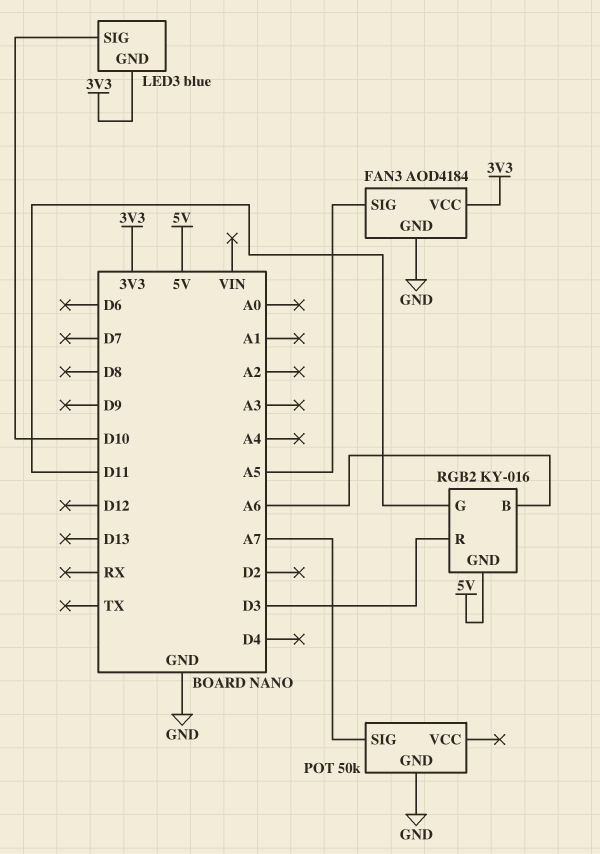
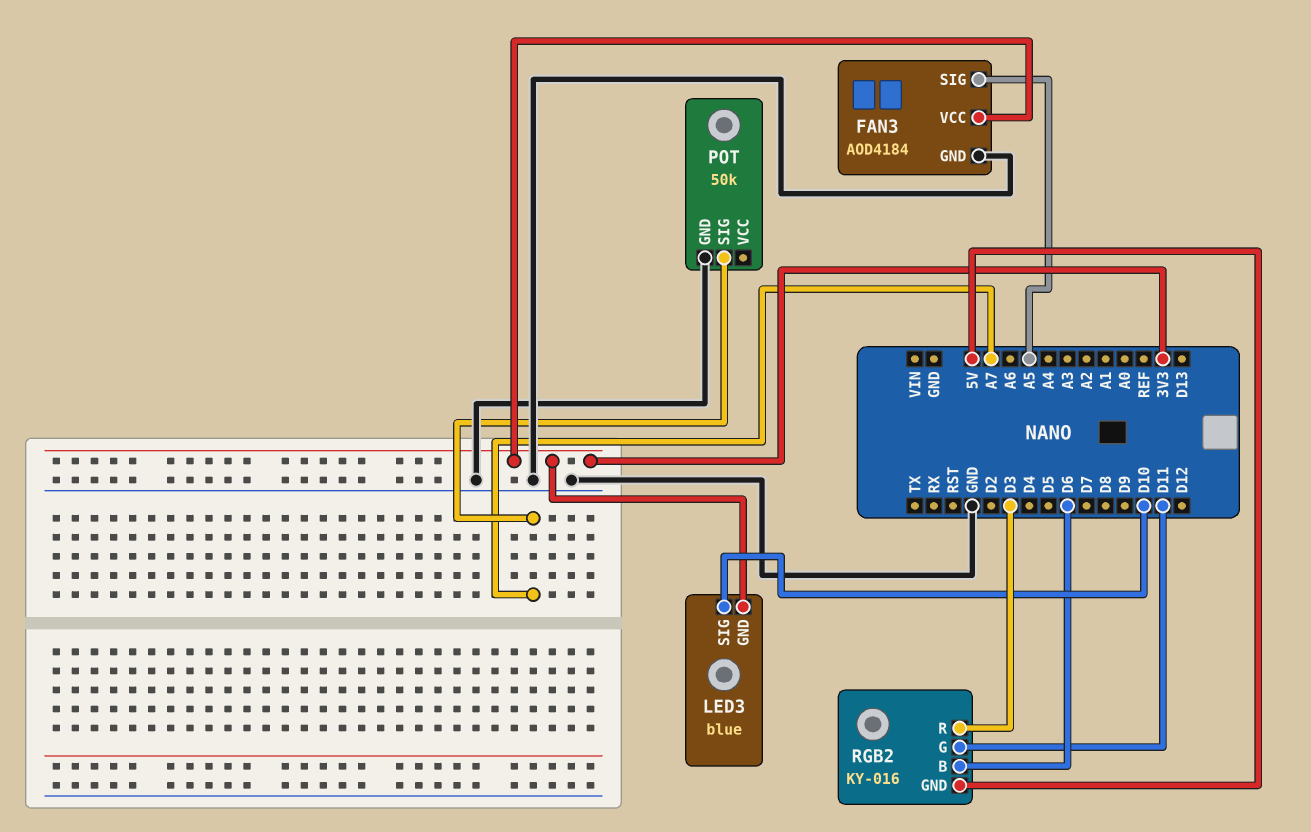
RGB2 pin B: A6 -> D6

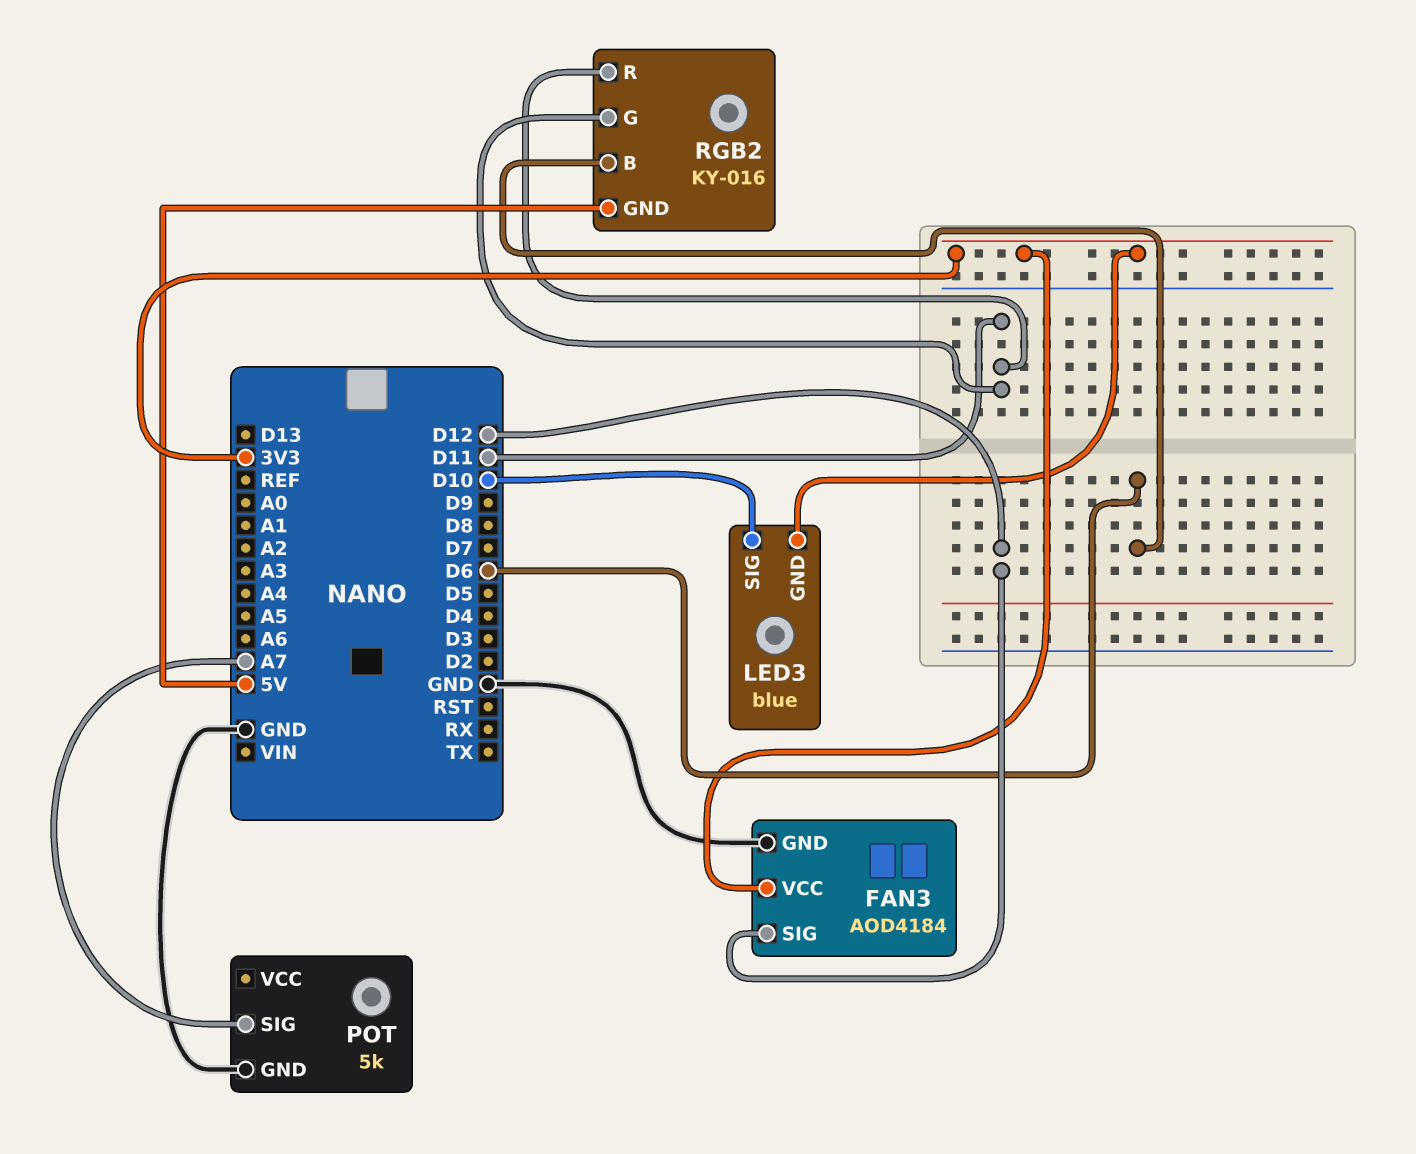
FAN3 pin SIG: A5 -> D12
POT: 50k -> 5k
RGB2 pin R: D3 -> D11

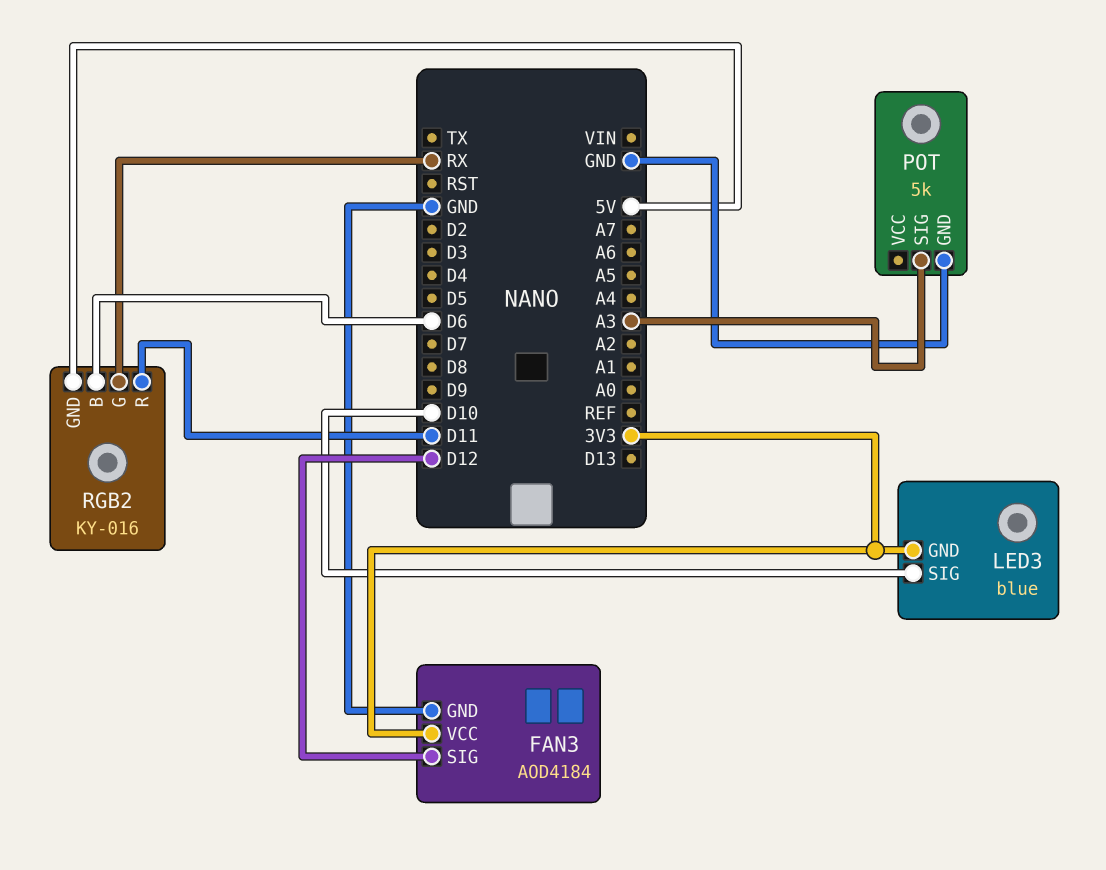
POT pin SIG: A7 -> A3
RGB2 pin G: D11 -> RX

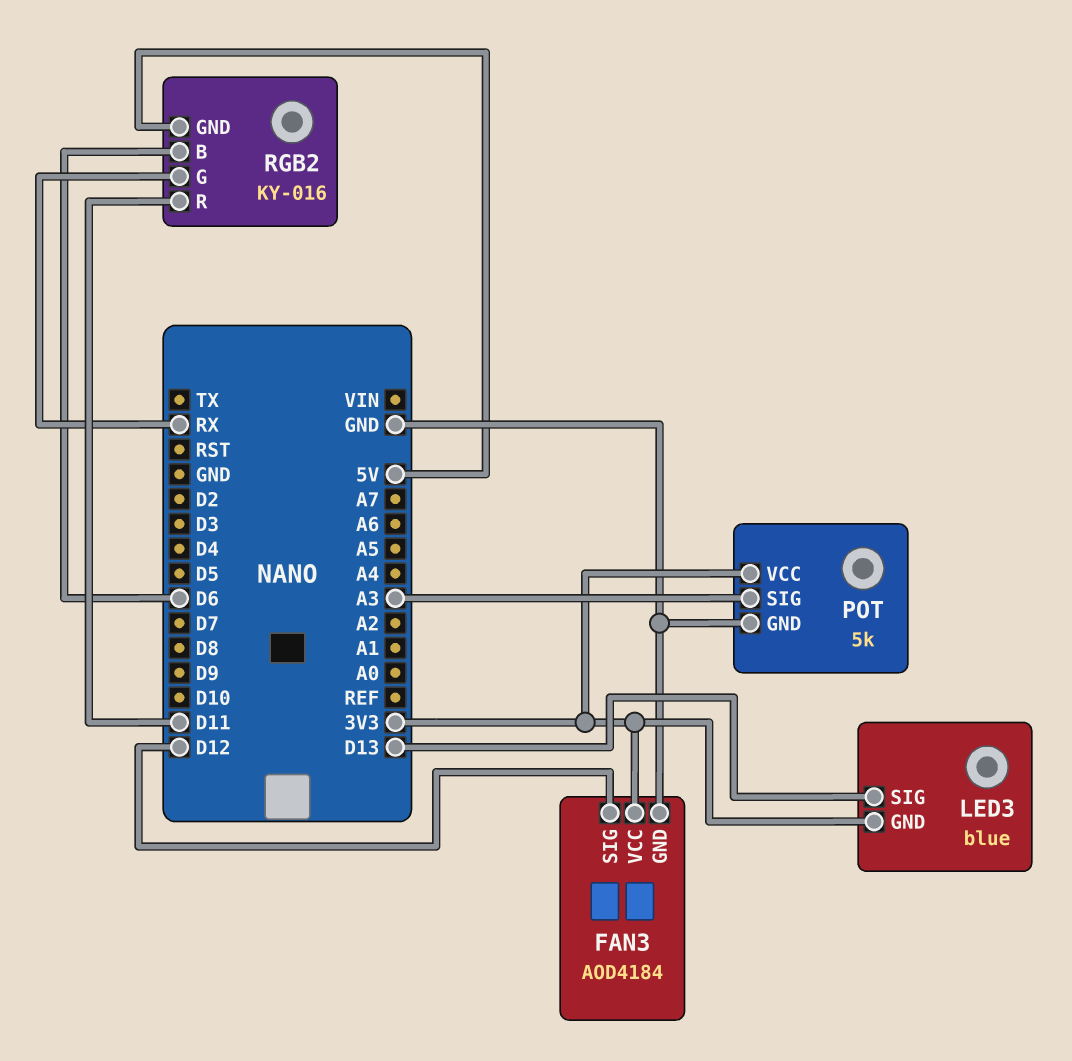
LED3 pin SIG: D10 -> D13
POT pin VCC: none -> 3V3

